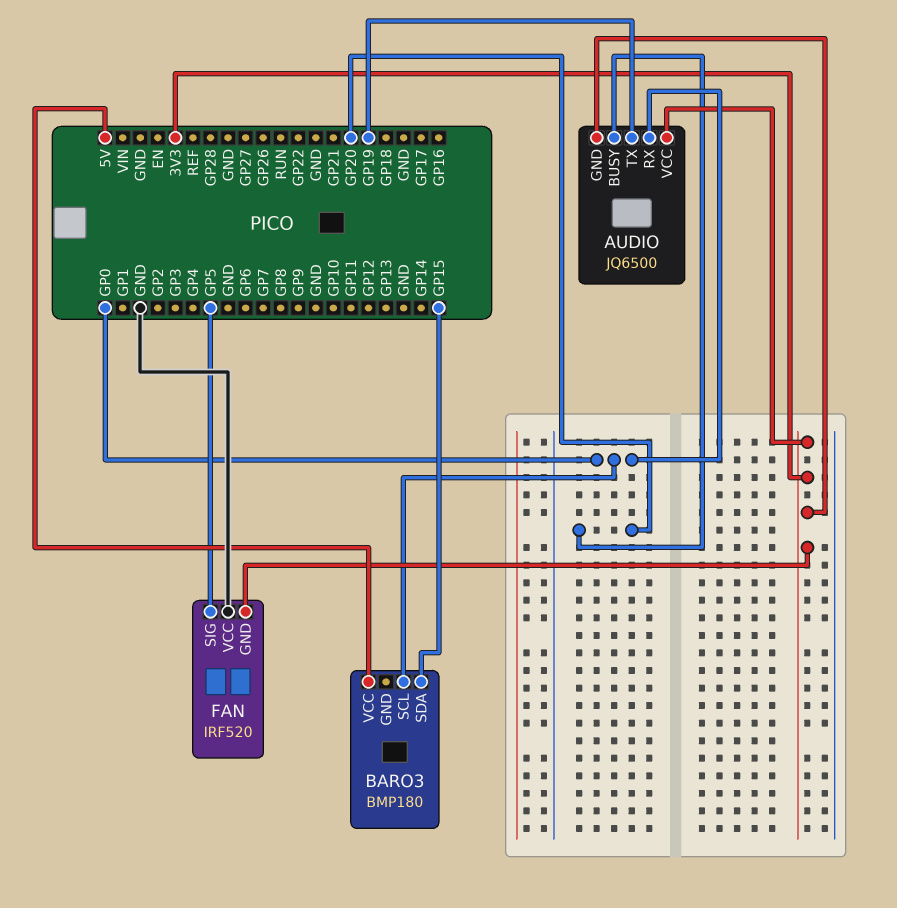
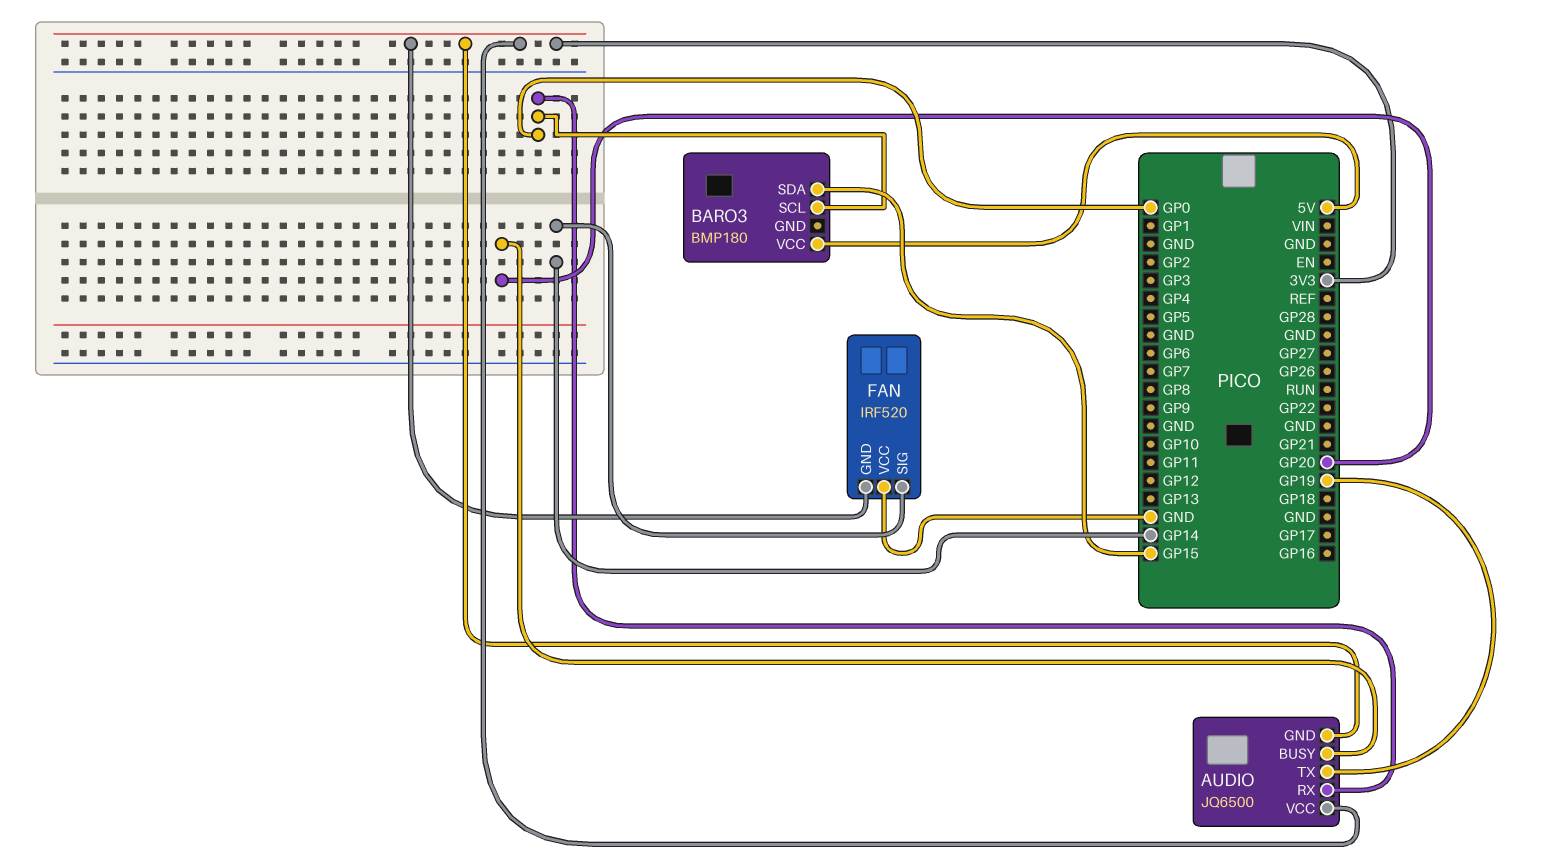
FAN pin SIG: GP5 -> GP14

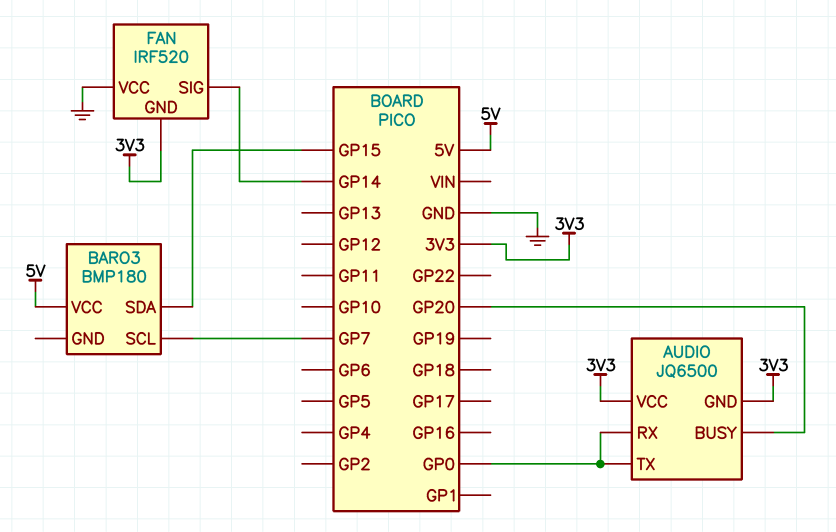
AUDIO pin TX: GP19 -> GP0
BARO3 pin SCL: GP0 -> GP7

